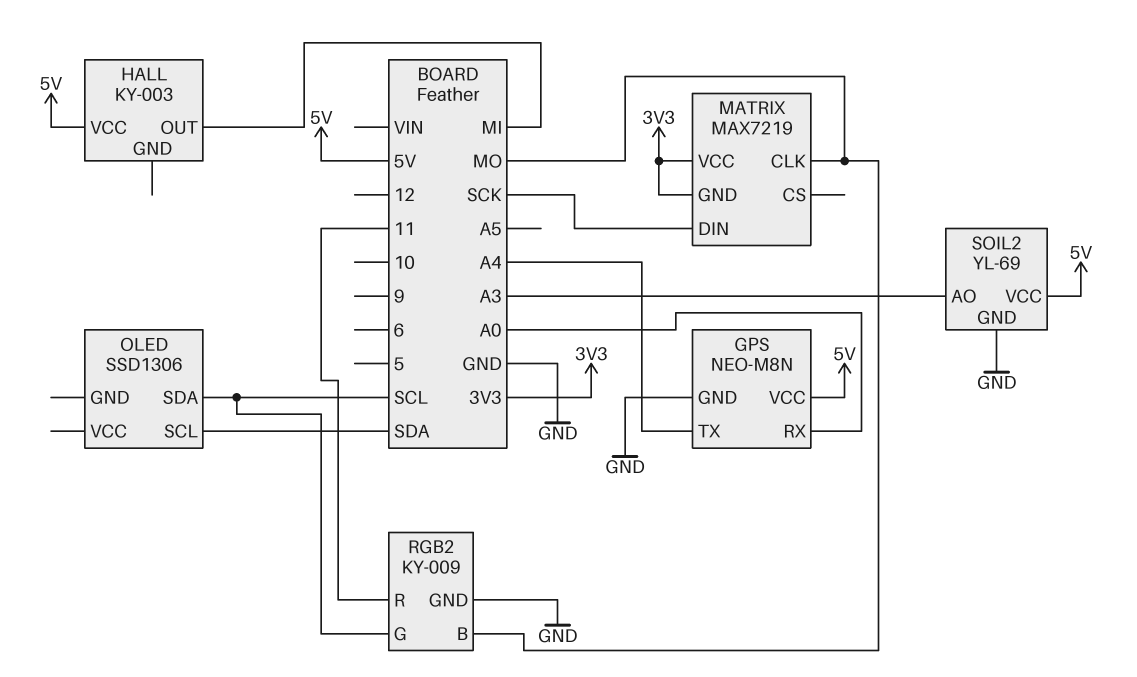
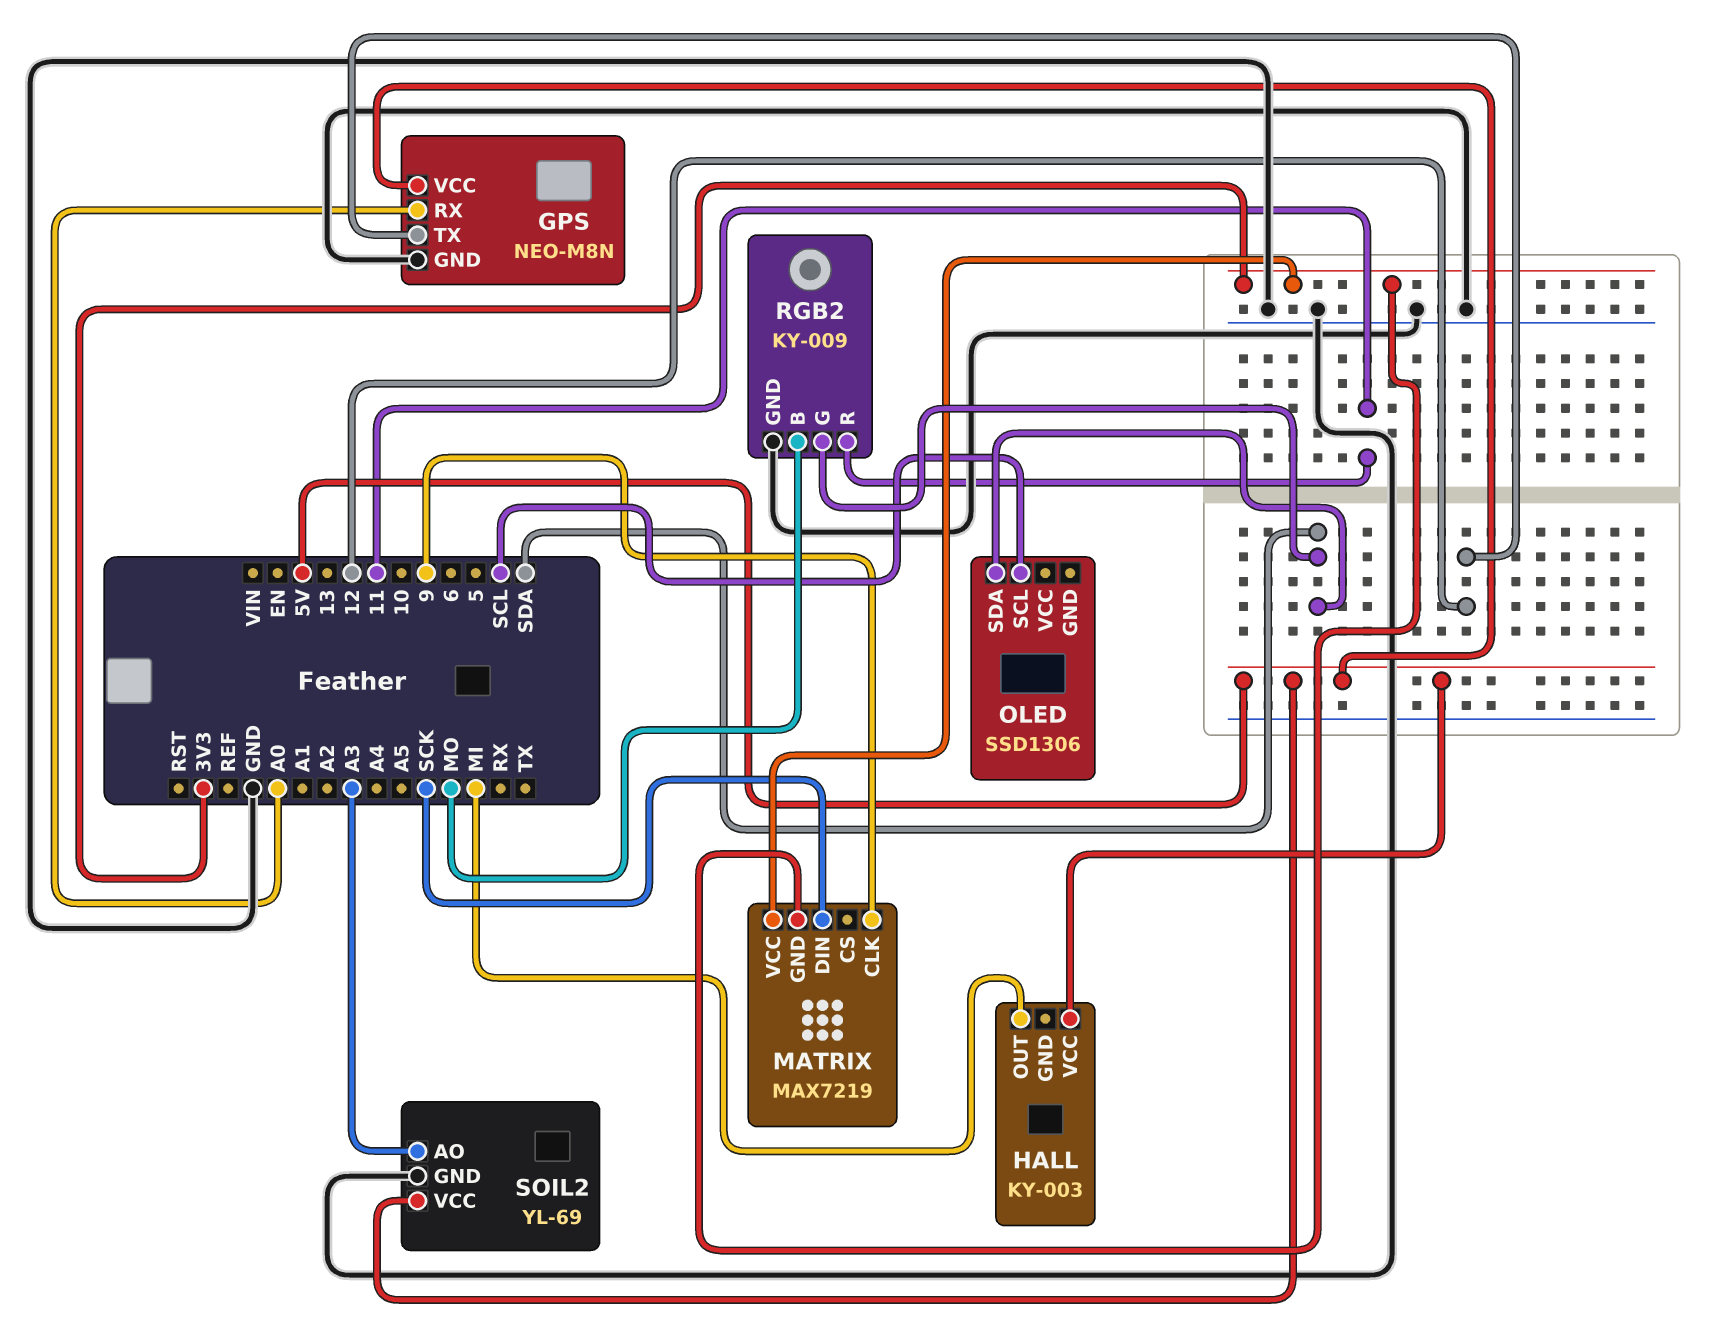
GPS pin TX: A4 -> 12
MATRIX pin CLK: MO -> 9
OLED pin SCL: SDA -> SCL
OLED pin SDA: SCL -> SDA
RGB2 pin G: SCL -> SDA

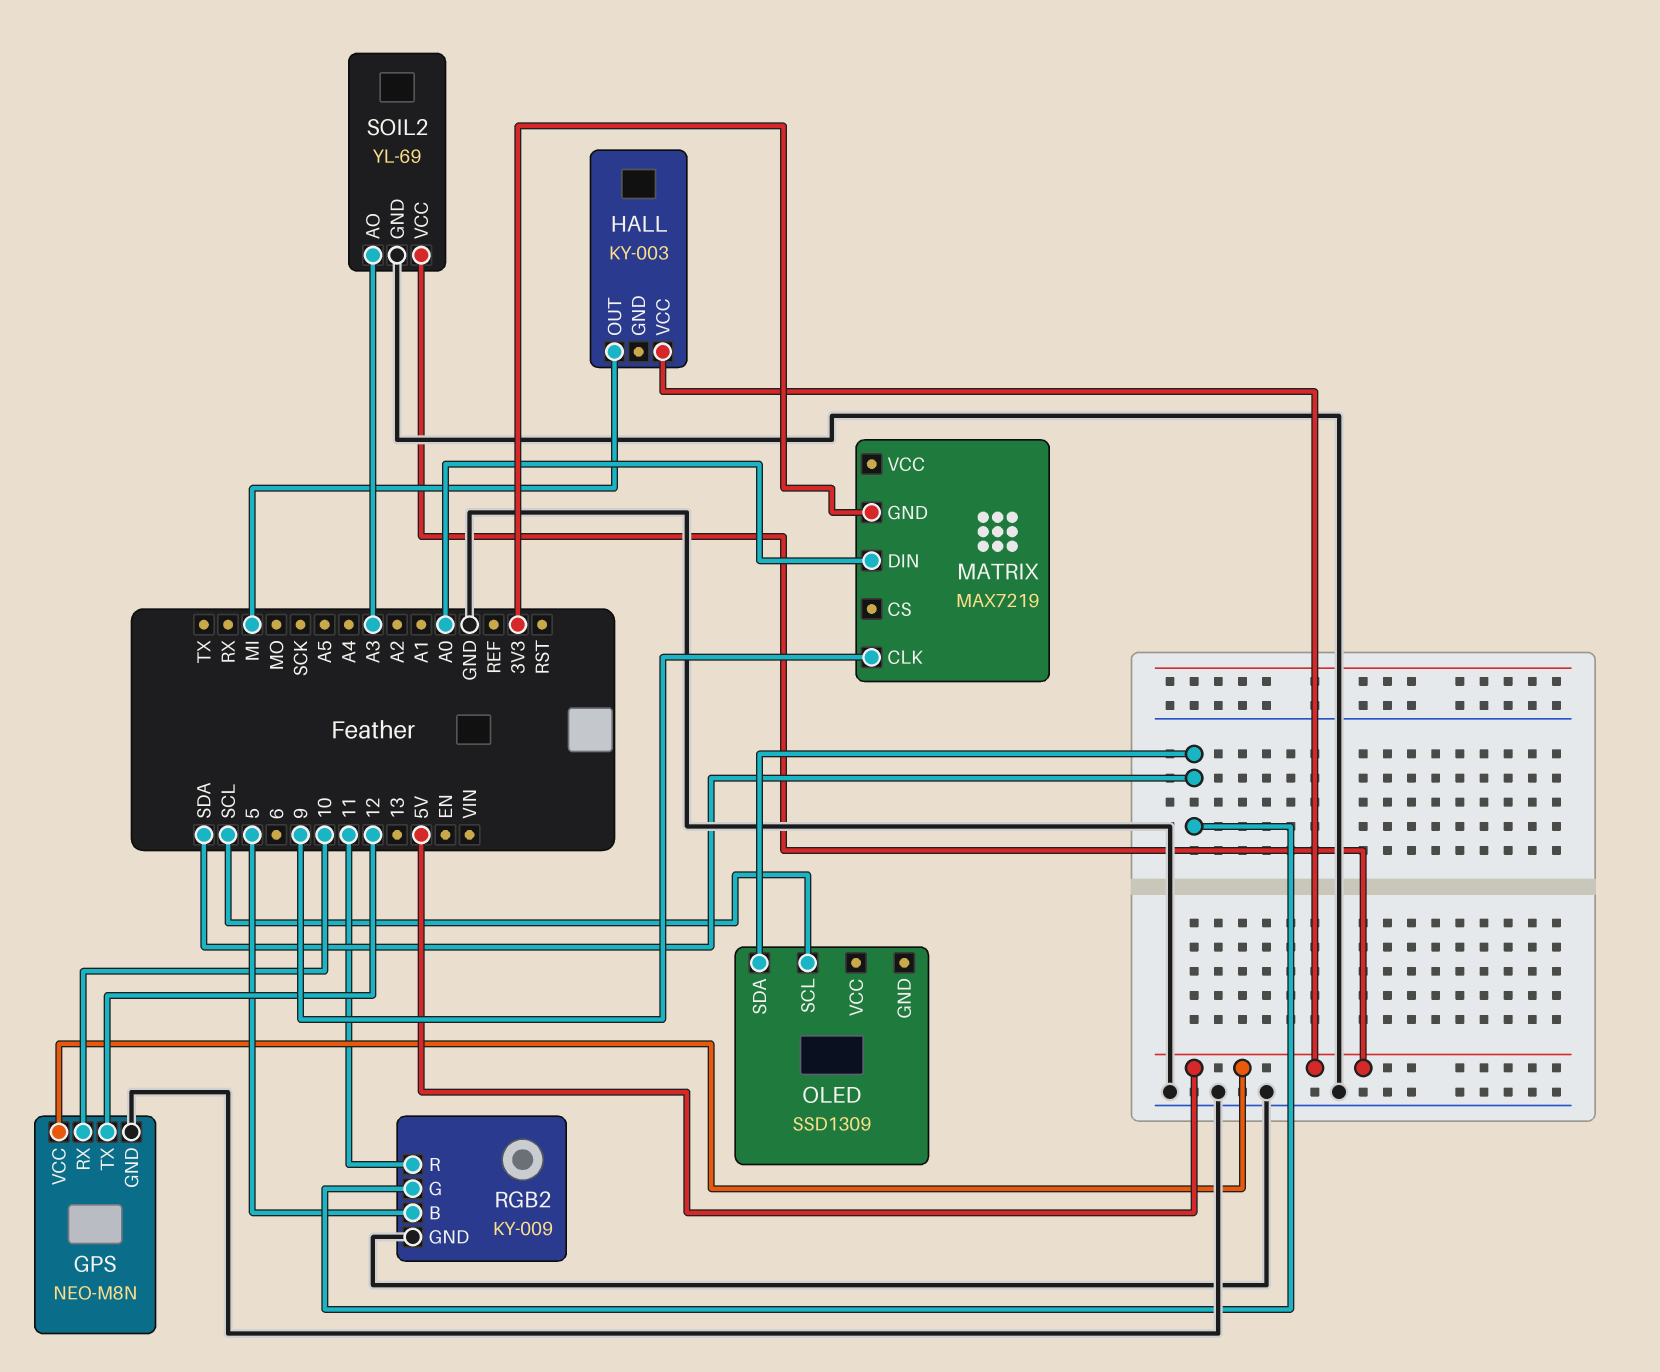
GPS pin RX: A0 -> 10
MATRIX pin DIN: SCK -> A0
MATRIX pin VCC: 3V3 -> none
OLED: SSD1306 -> SSD1309
RGB2 pin B: MO -> 5

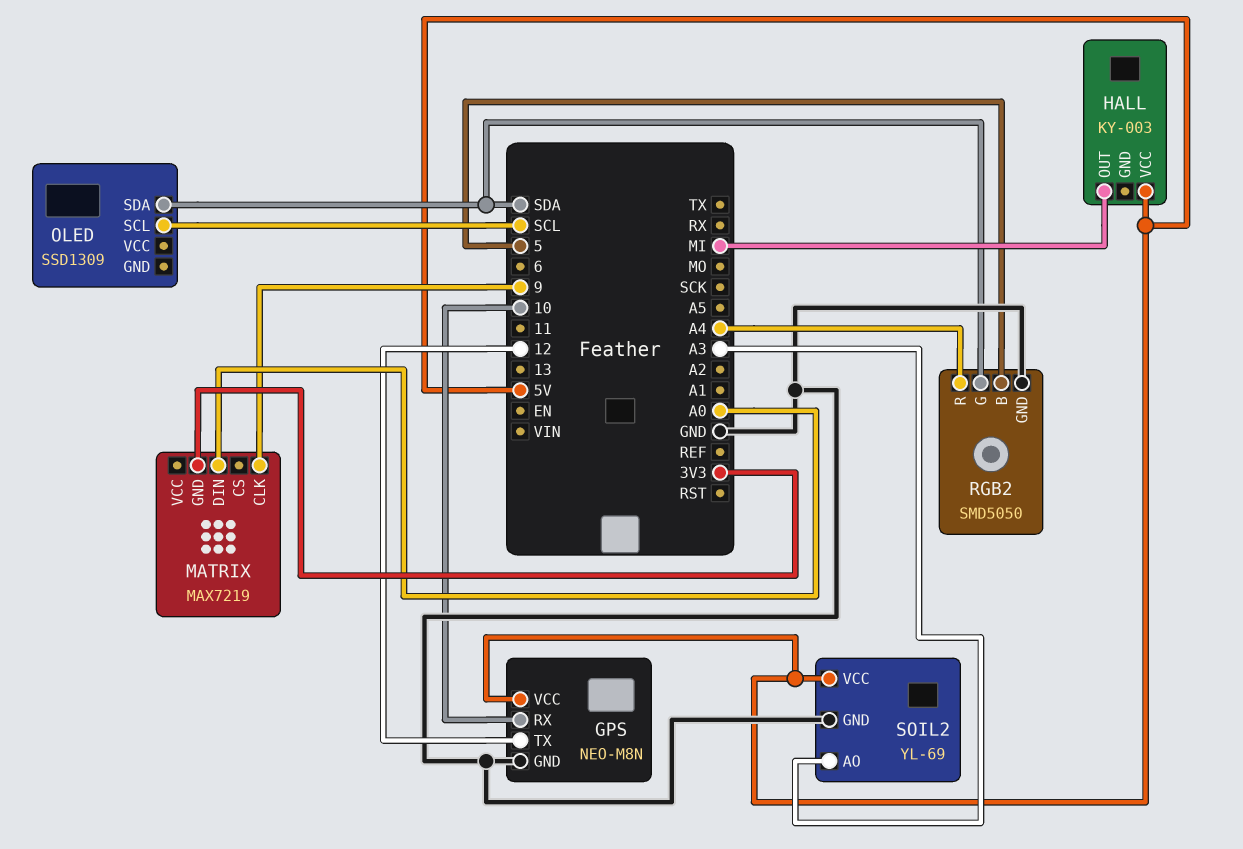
RGB2: KY-009 -> SMD5050
RGB2 pin R: 11 -> A4

